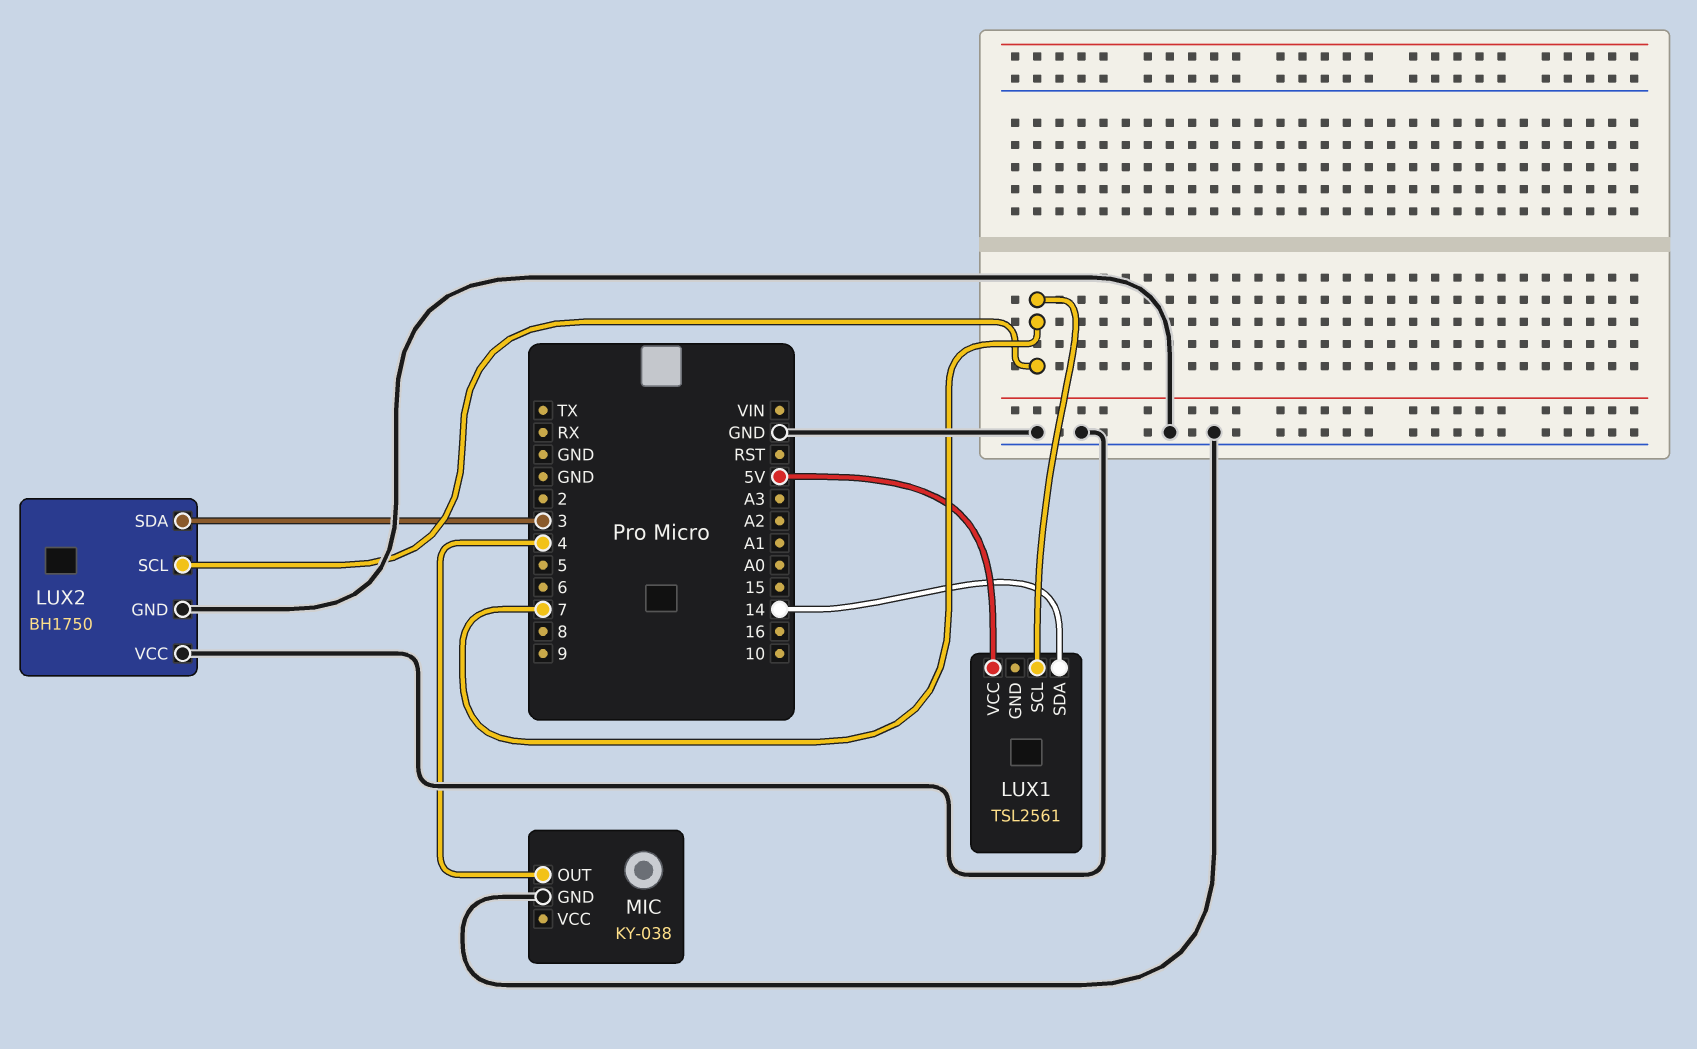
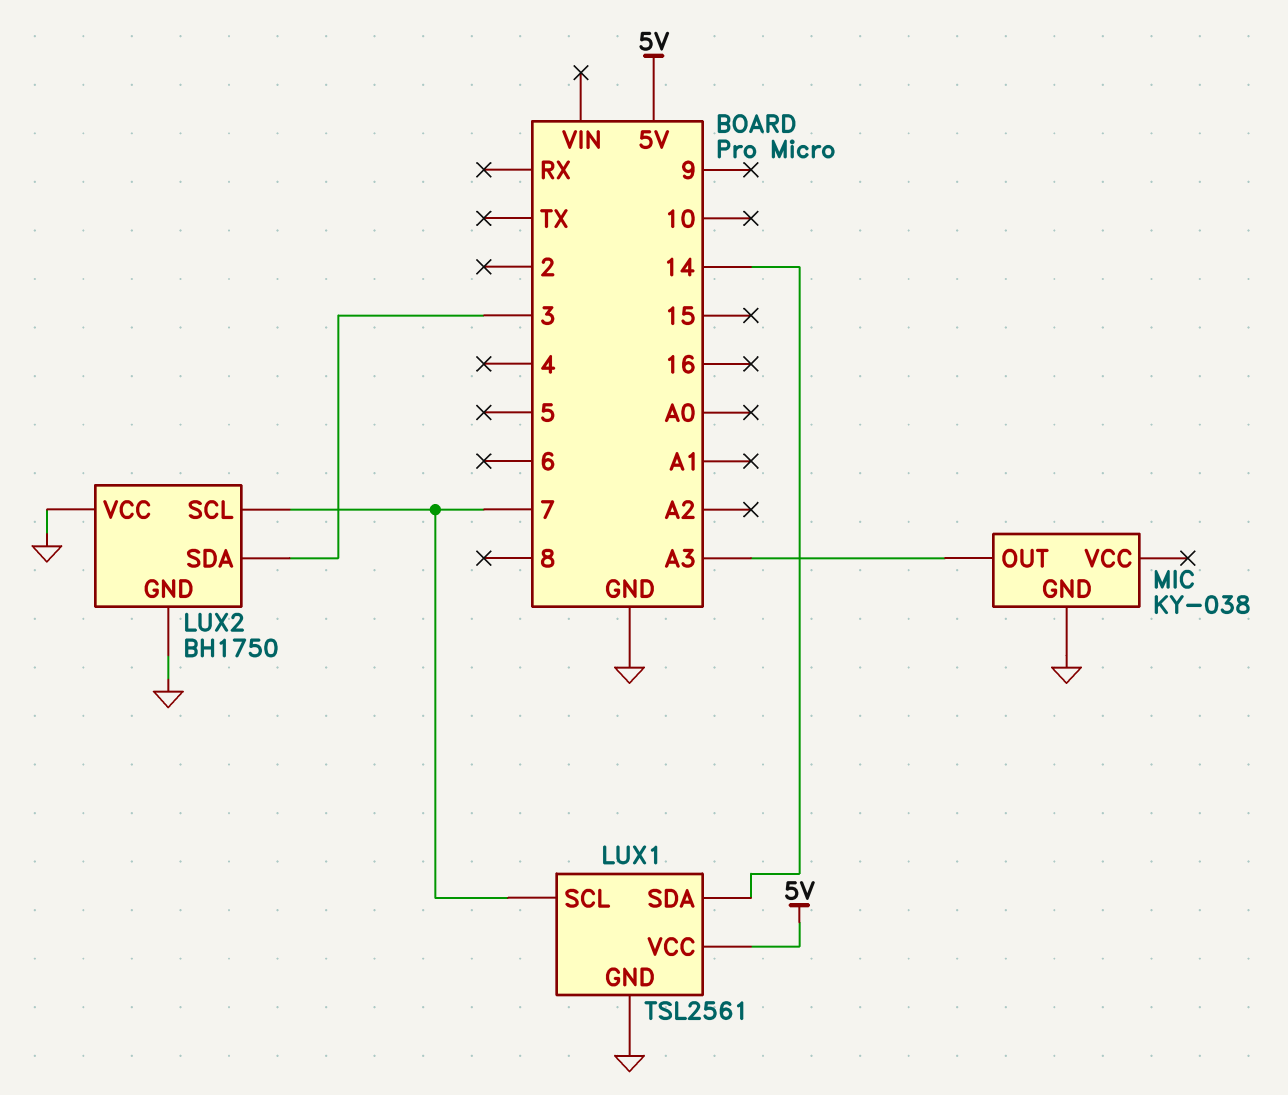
LUX1 pin GND: none -> GND
MIC pin OUT: 4 -> A3

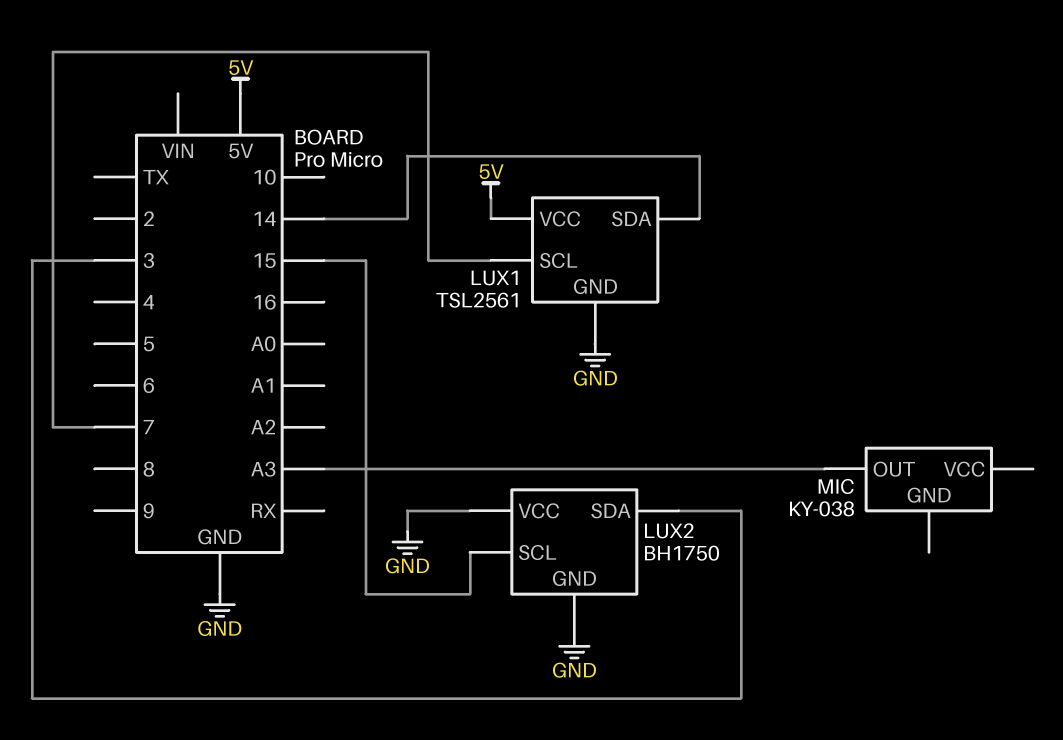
LUX2 pin SCL: 7 -> 15
MIC pin GND: GND -> none

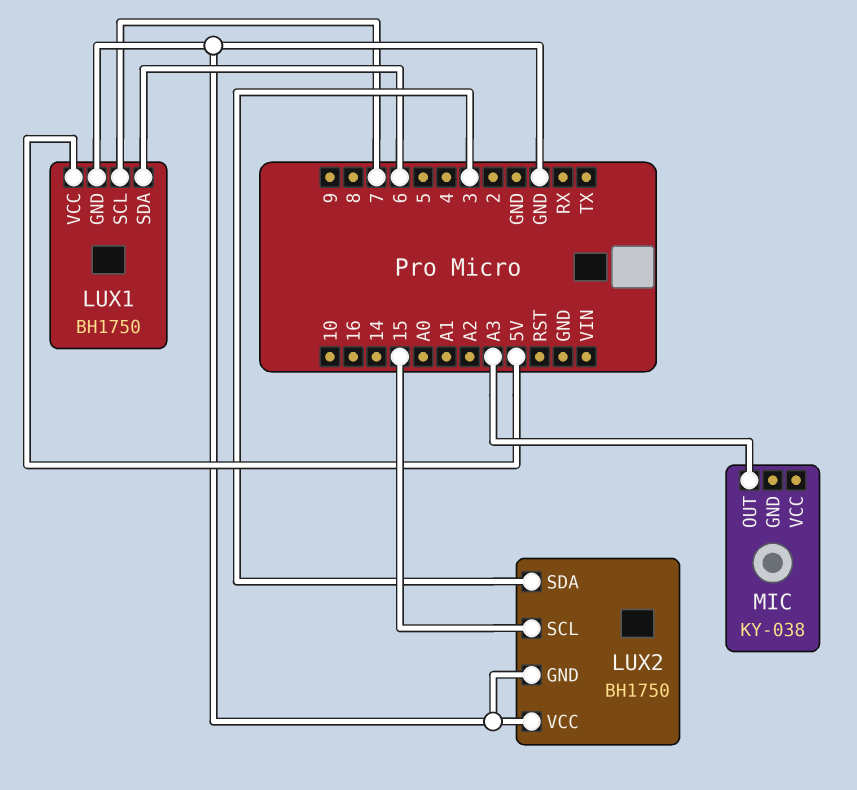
LUX1: TSL2561 -> BH1750
LUX1 pin SDA: 14 -> 6

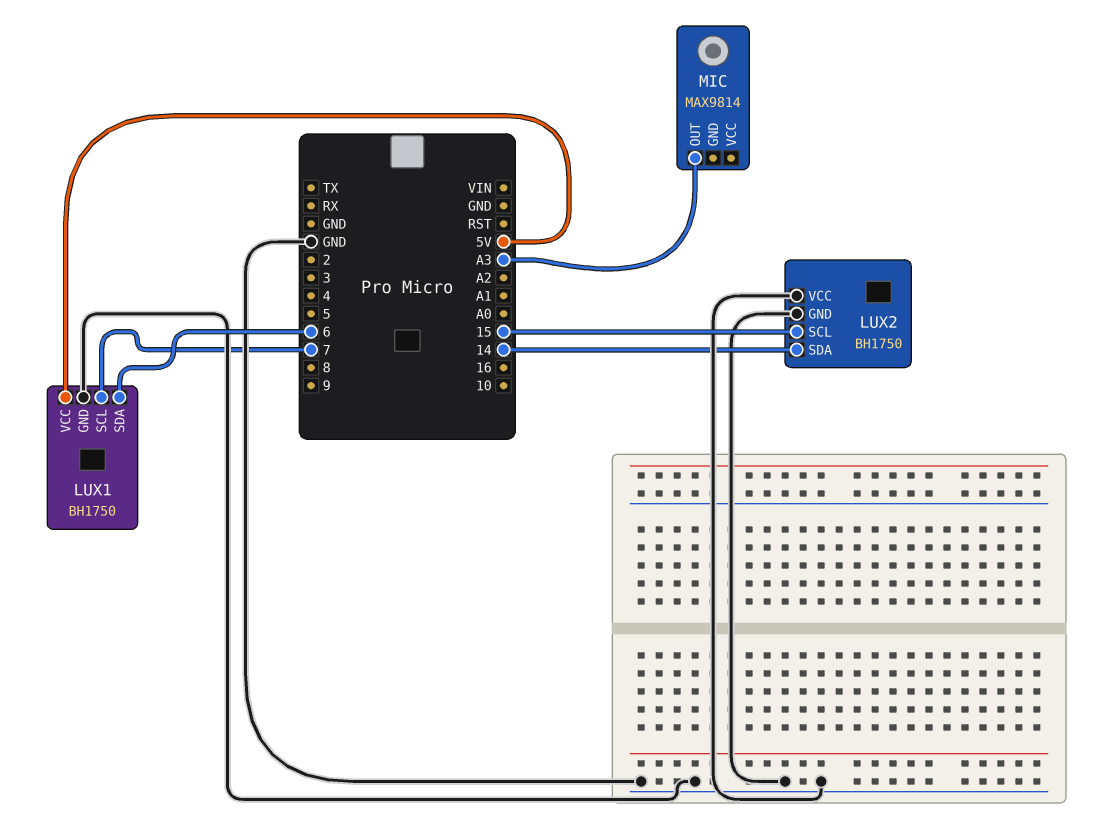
LUX2 pin SDA: 3 -> 14
MIC: KY-038 -> MAX9814

